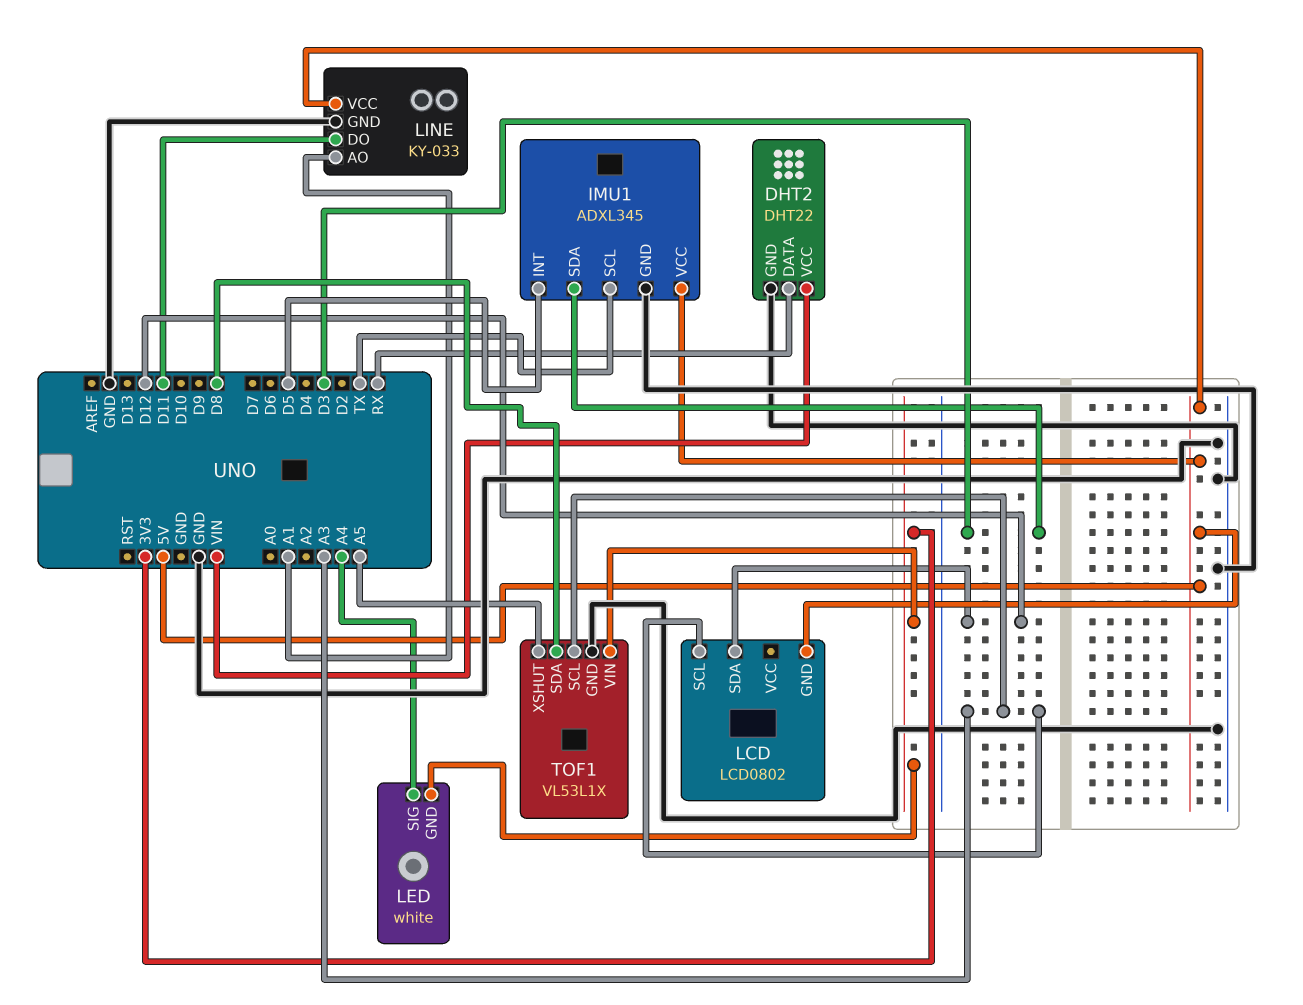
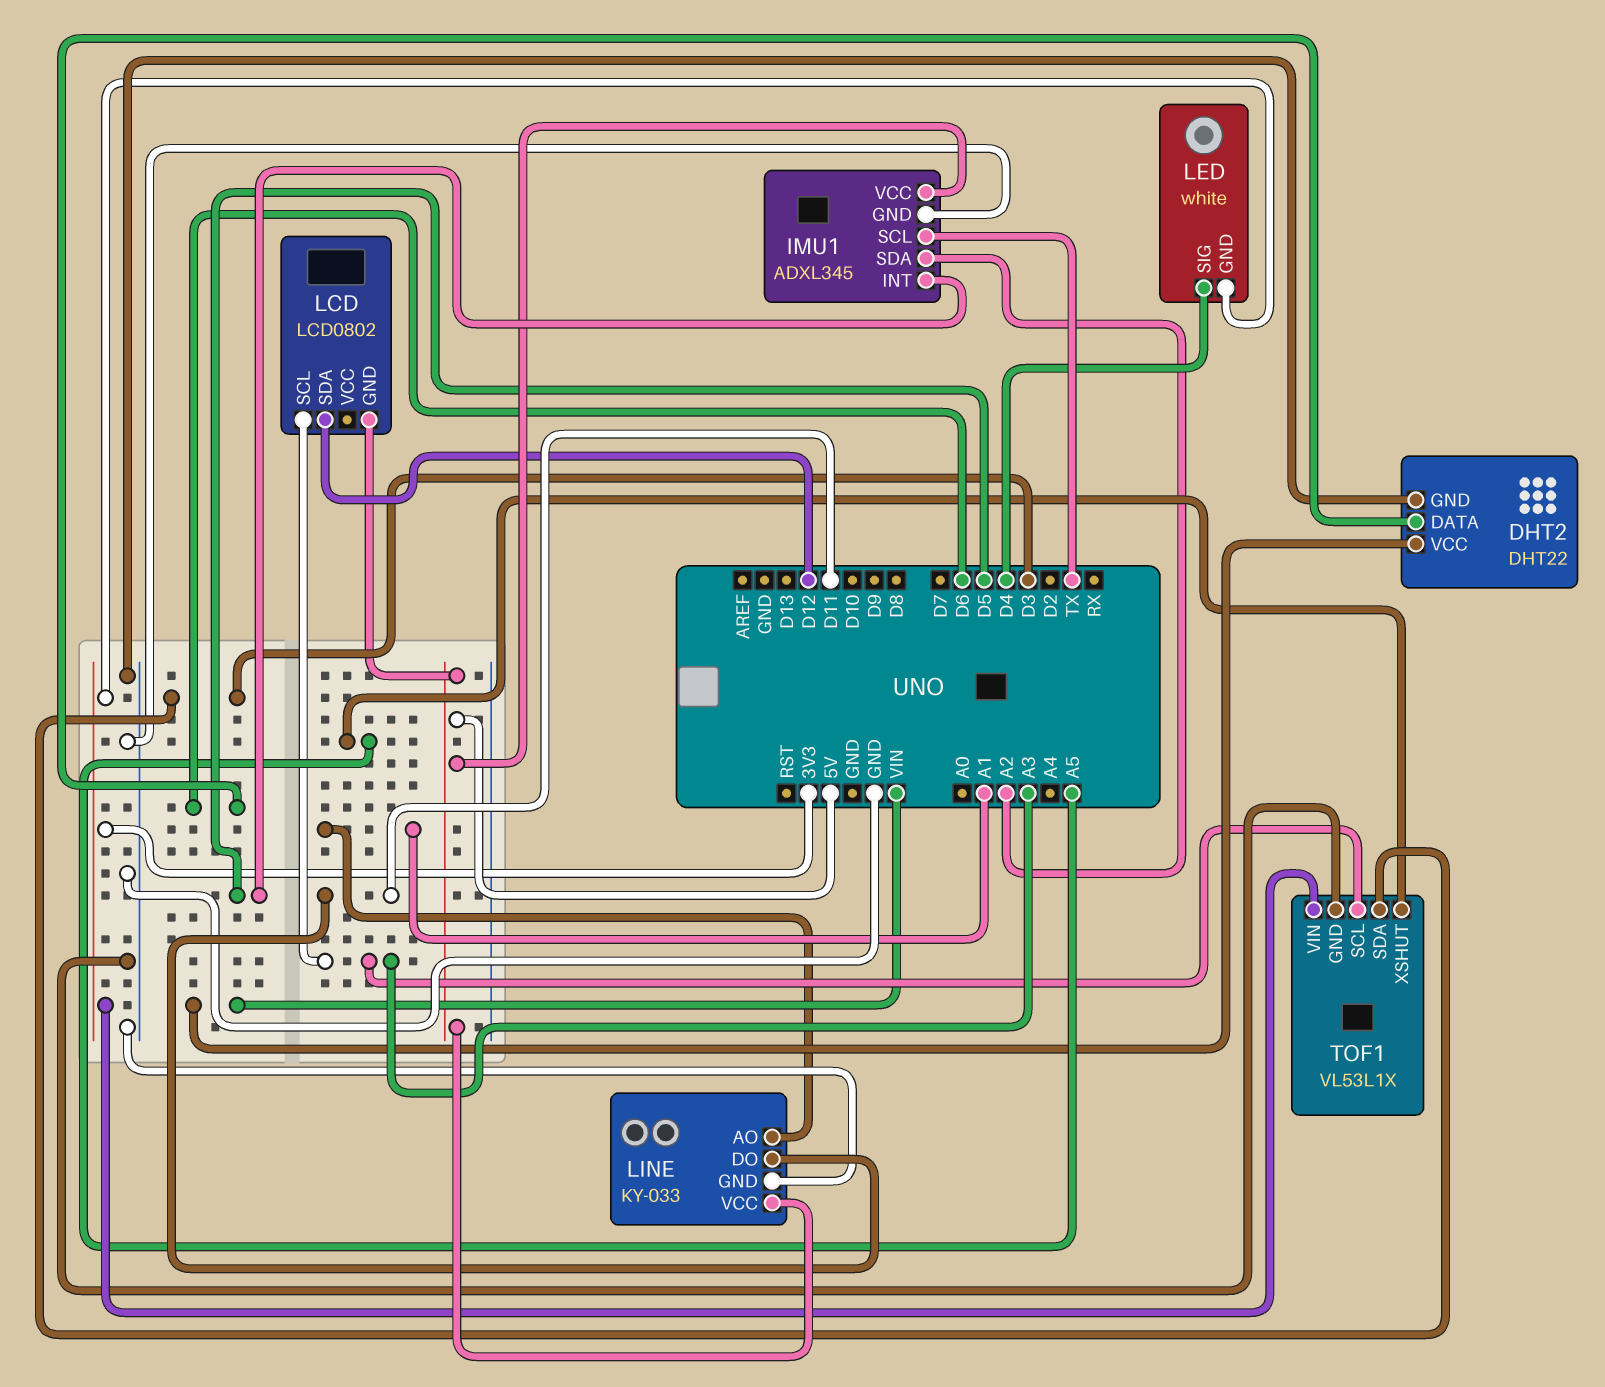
DHT2 pin DATA: RX -> D6
IMU1 pin SDA: D3 -> A2
LED pin SIG: A4 -> D4
TOF1 pin SDA: D8 -> D3

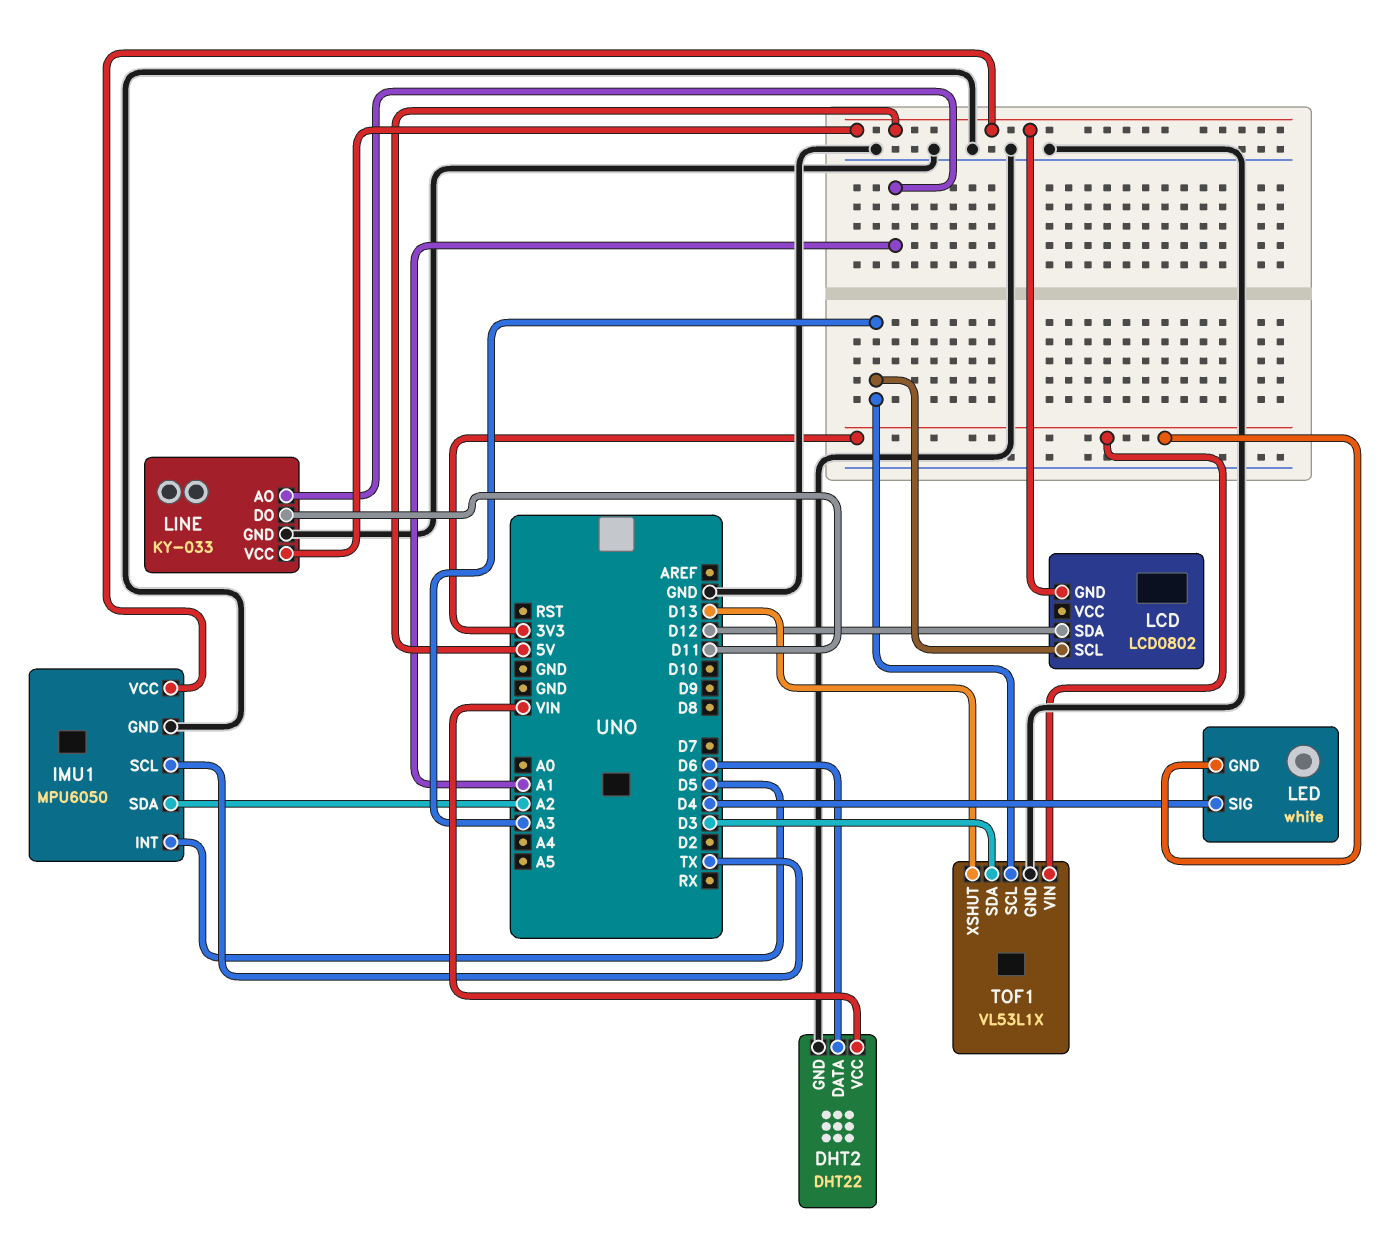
IMU1: ADXL345 -> MPU6050
TOF1 pin XSHUT: A5 -> D13

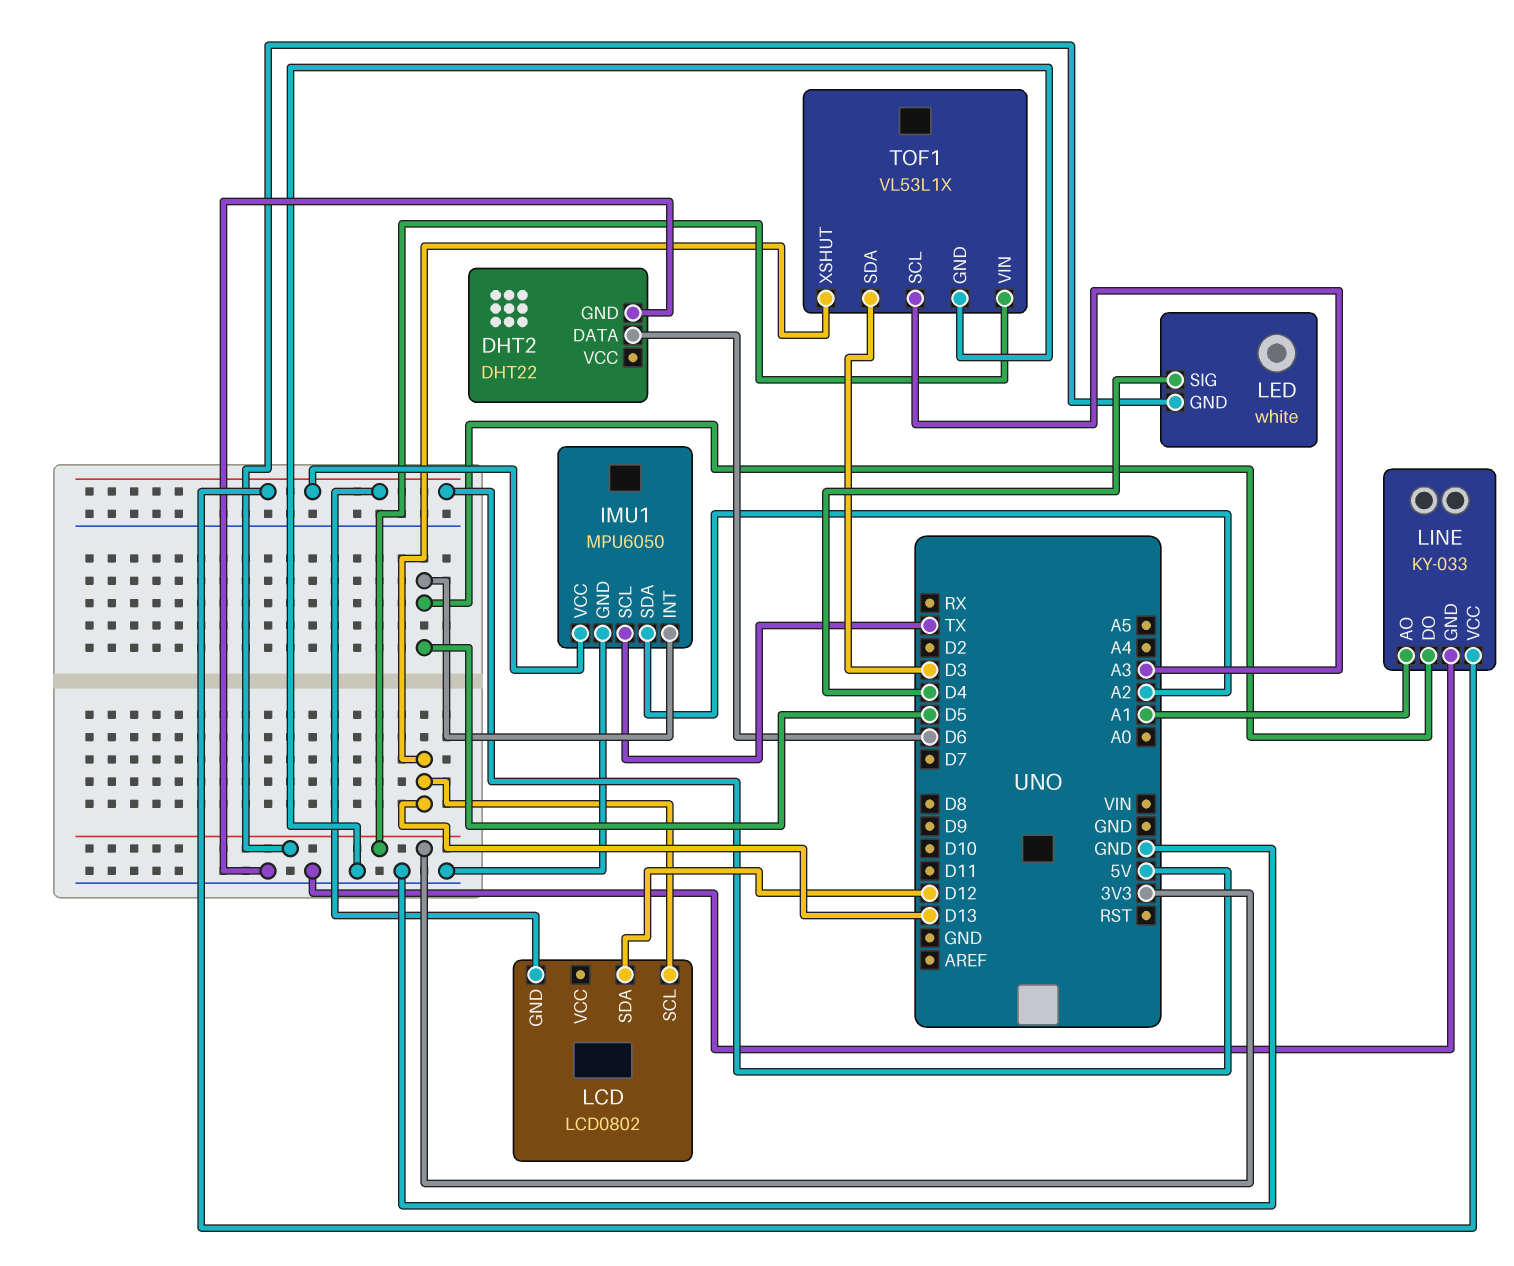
DHT2 pin VCC: VIN -> none
LCD pin SCL: A3 -> D13
LINE pin DO: D11 -> D5

